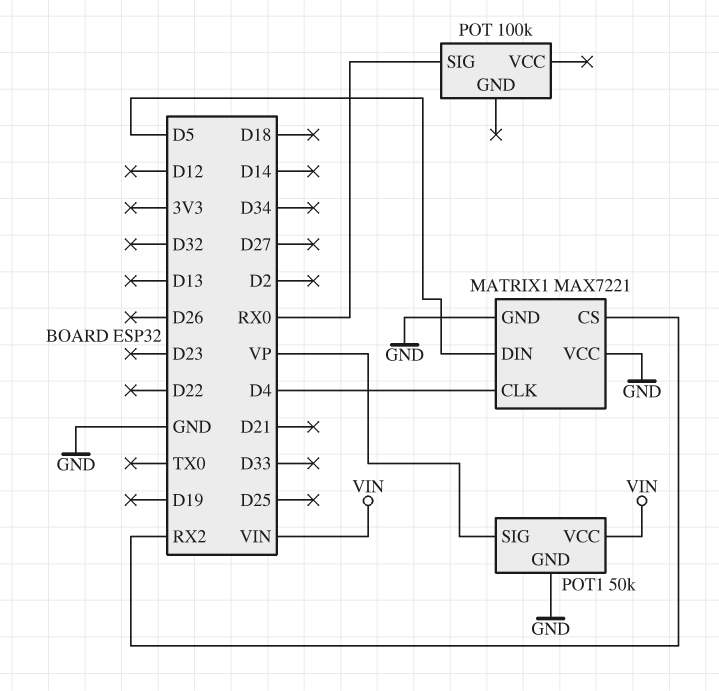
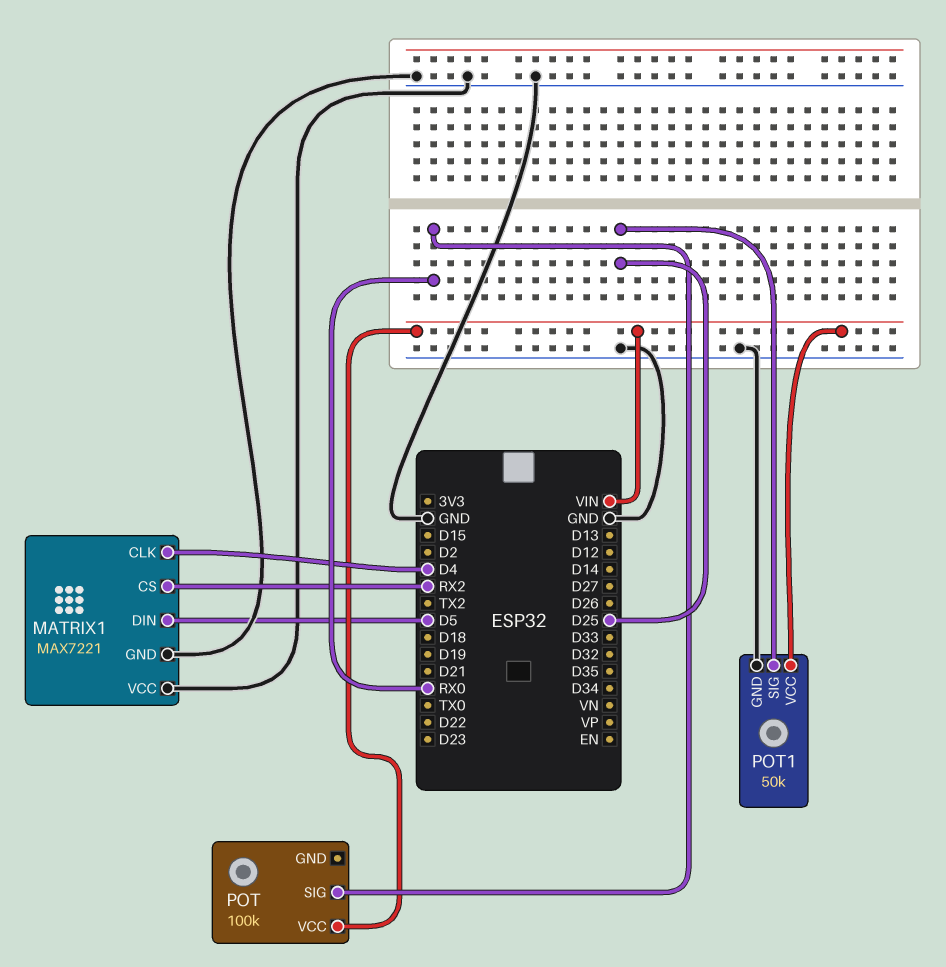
POT pin VCC: none -> VIN
POT1 pin SIG: VP -> D25

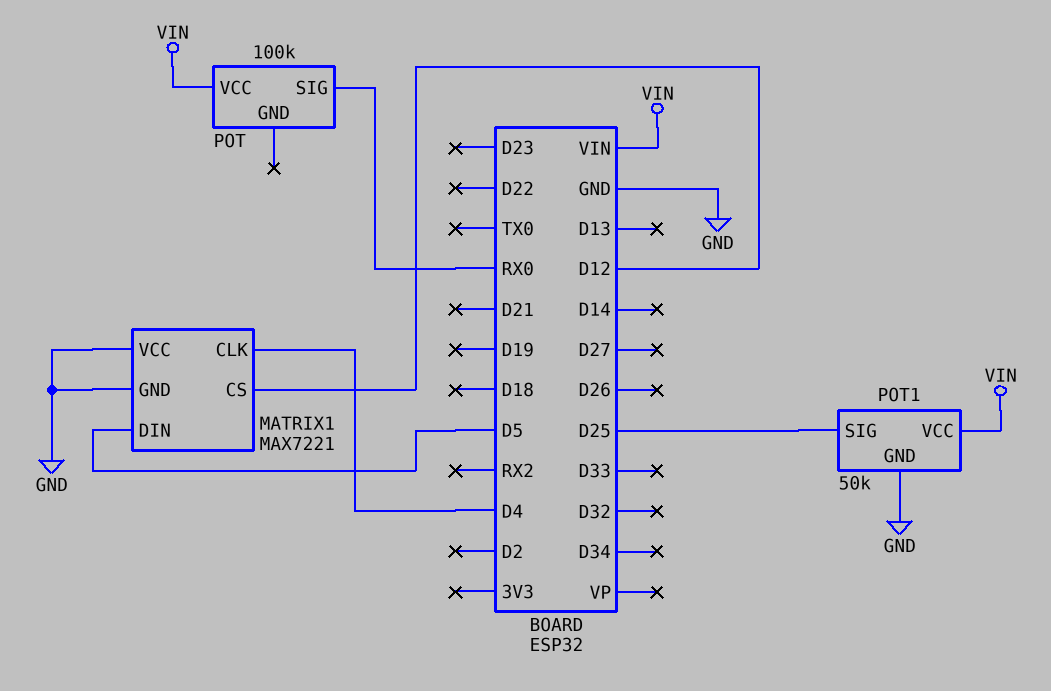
MATRIX1 pin CS: RX2 -> D12

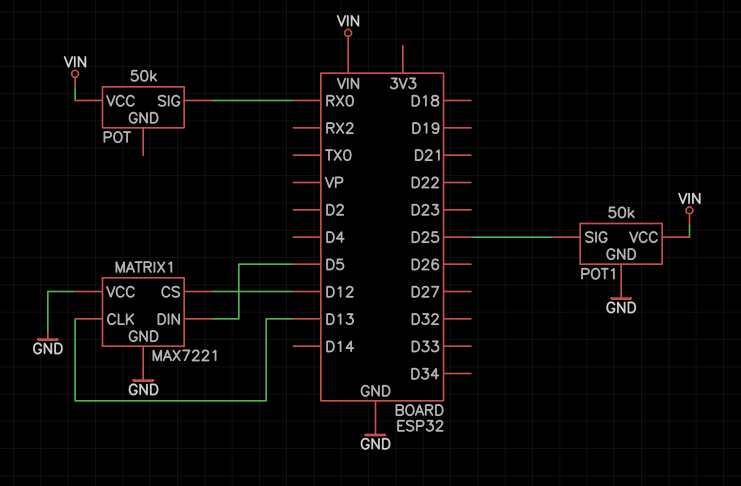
MATRIX1 pin CLK: D4 -> D13
POT: 100k -> 50k

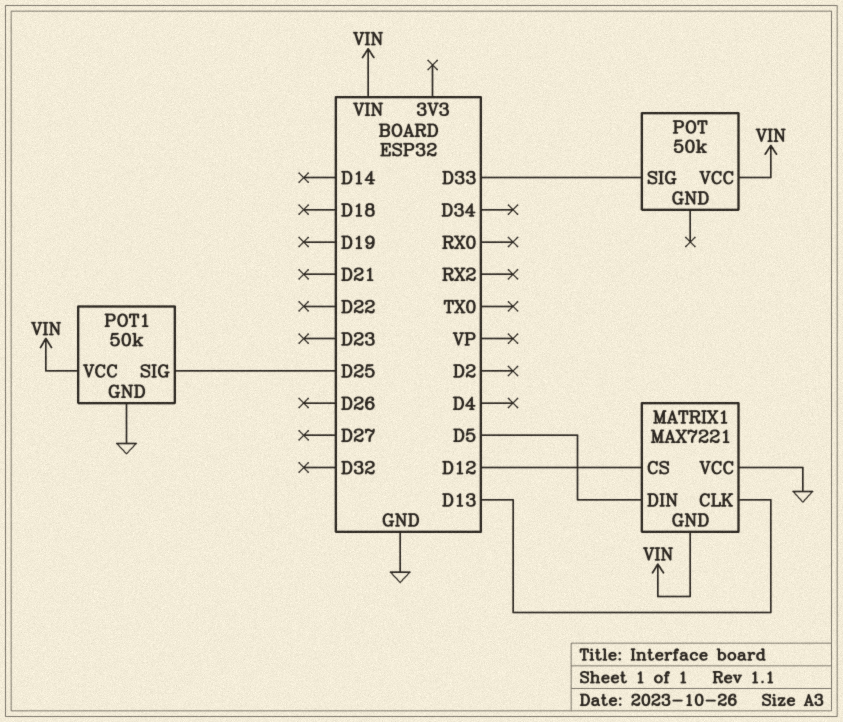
MATRIX1 pin GND: GND -> VIN
POT pin SIG: RX0 -> D33

